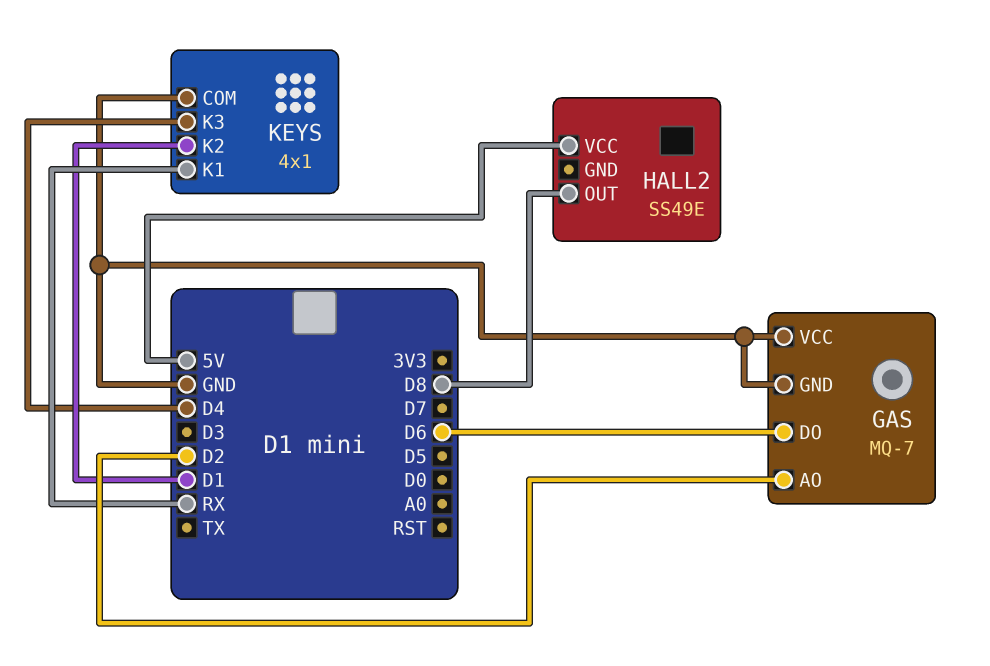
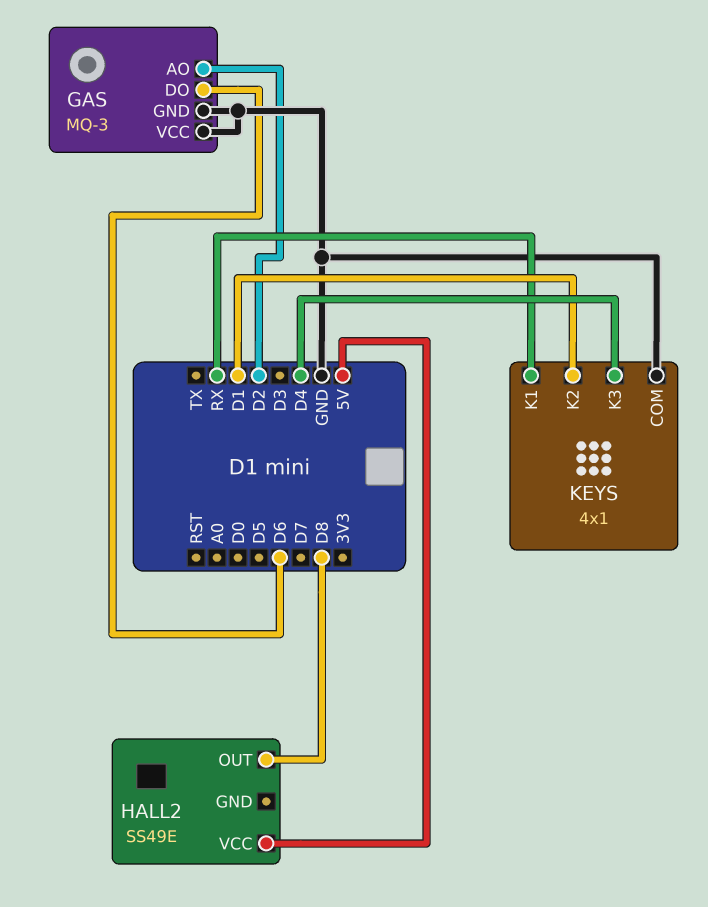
GAS: MQ-7 -> MQ-3

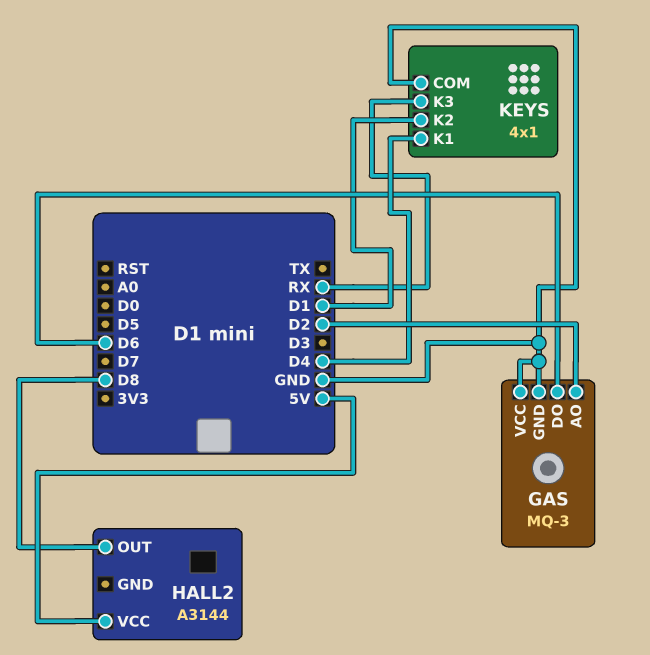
HALL2: SS49E -> A3144
KEYS pin K1: RX -> D4
KEYS pin K3: D4 -> RX

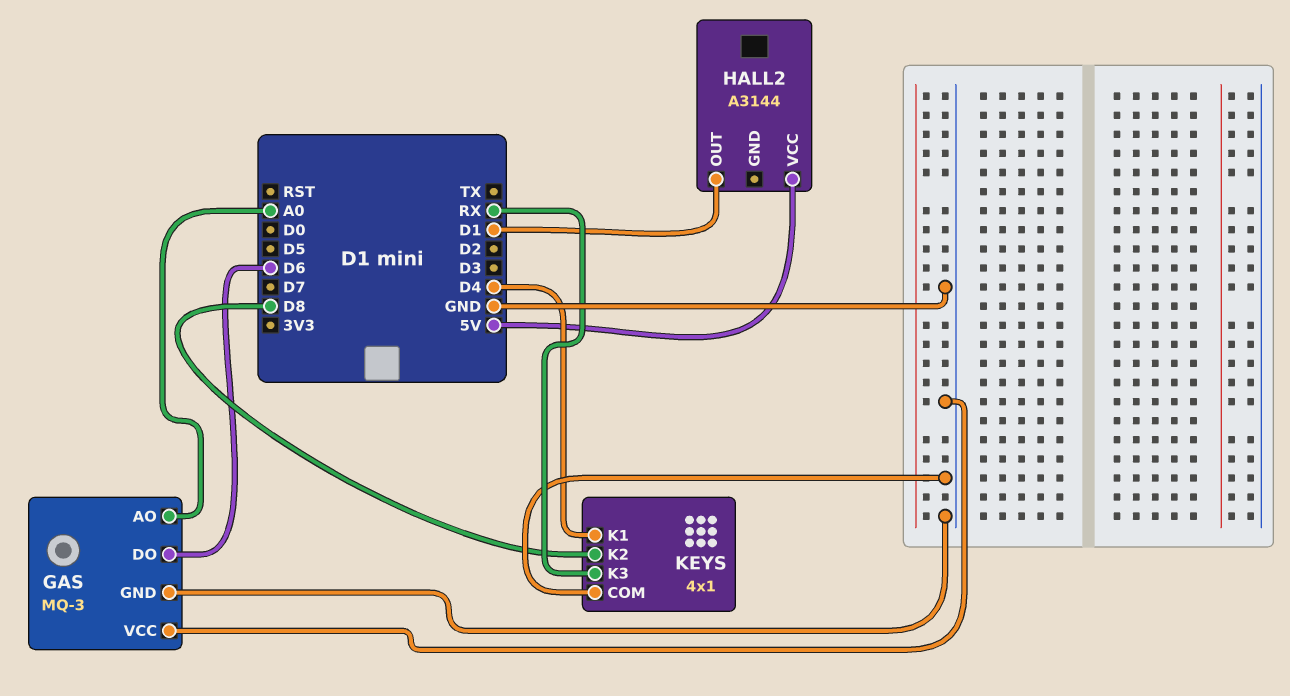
GAS pin AO: D2 -> A0
HALL2 pin OUT: D8 -> D1
KEYS pin K2: D1 -> D8

